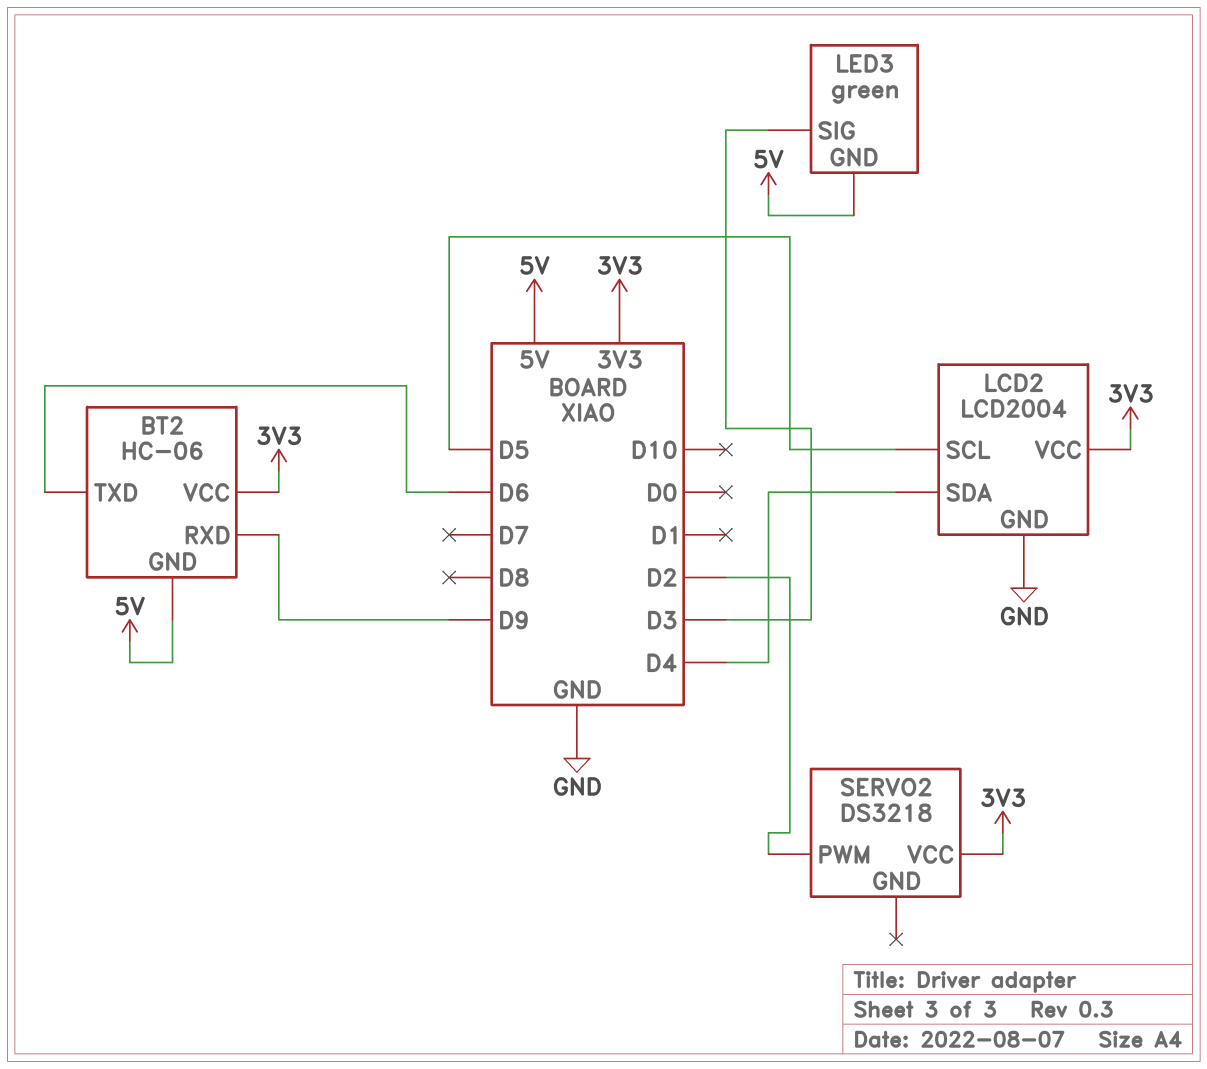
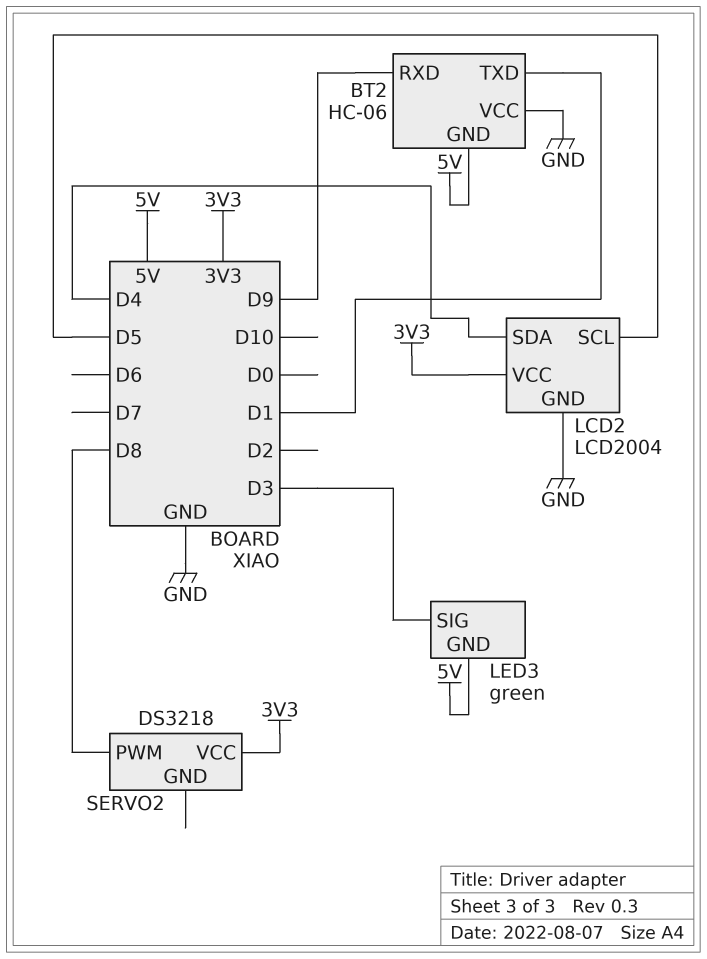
BT2 pin TXD: D6 -> D1
BT2 pin VCC: 3V3 -> GND
SERVO2 pin PWM: D2 -> D8

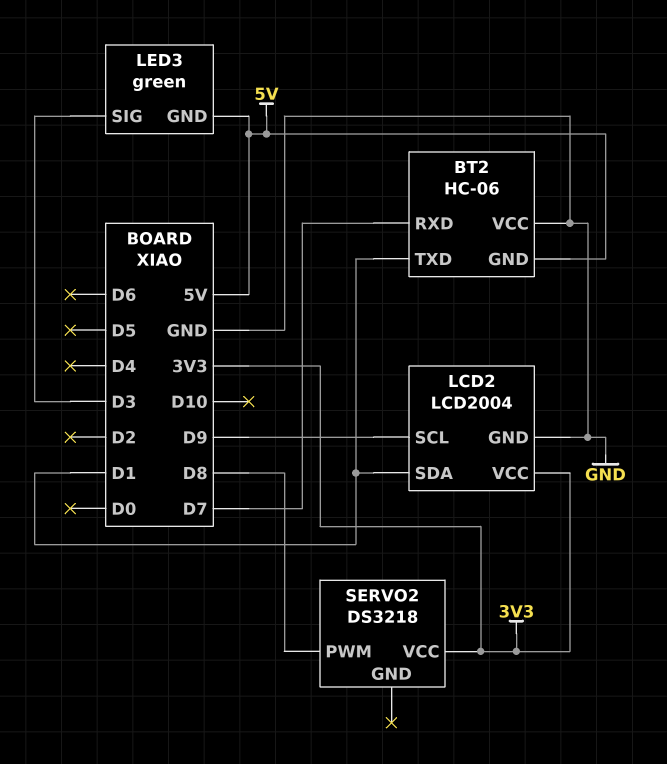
BT2 pin RXD: D9 -> D7
LCD2 pin SCL: D5 -> D9
LCD2 pin SDA: D4 -> D1

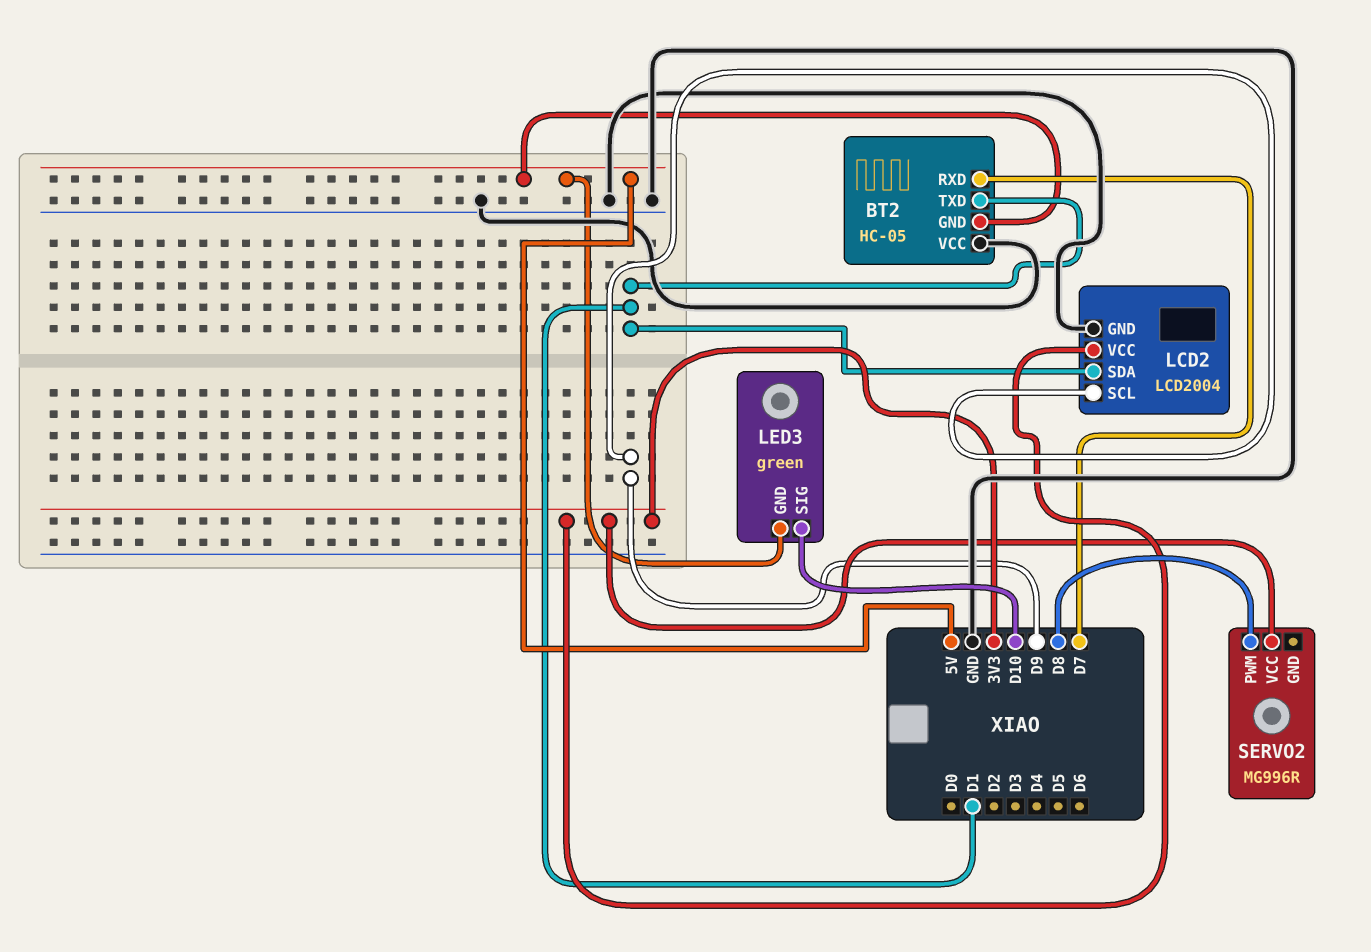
BT2: HC-06 -> HC-05
LED3 pin SIG: D3 -> D10
SERVO2: DS3218 -> MG996R

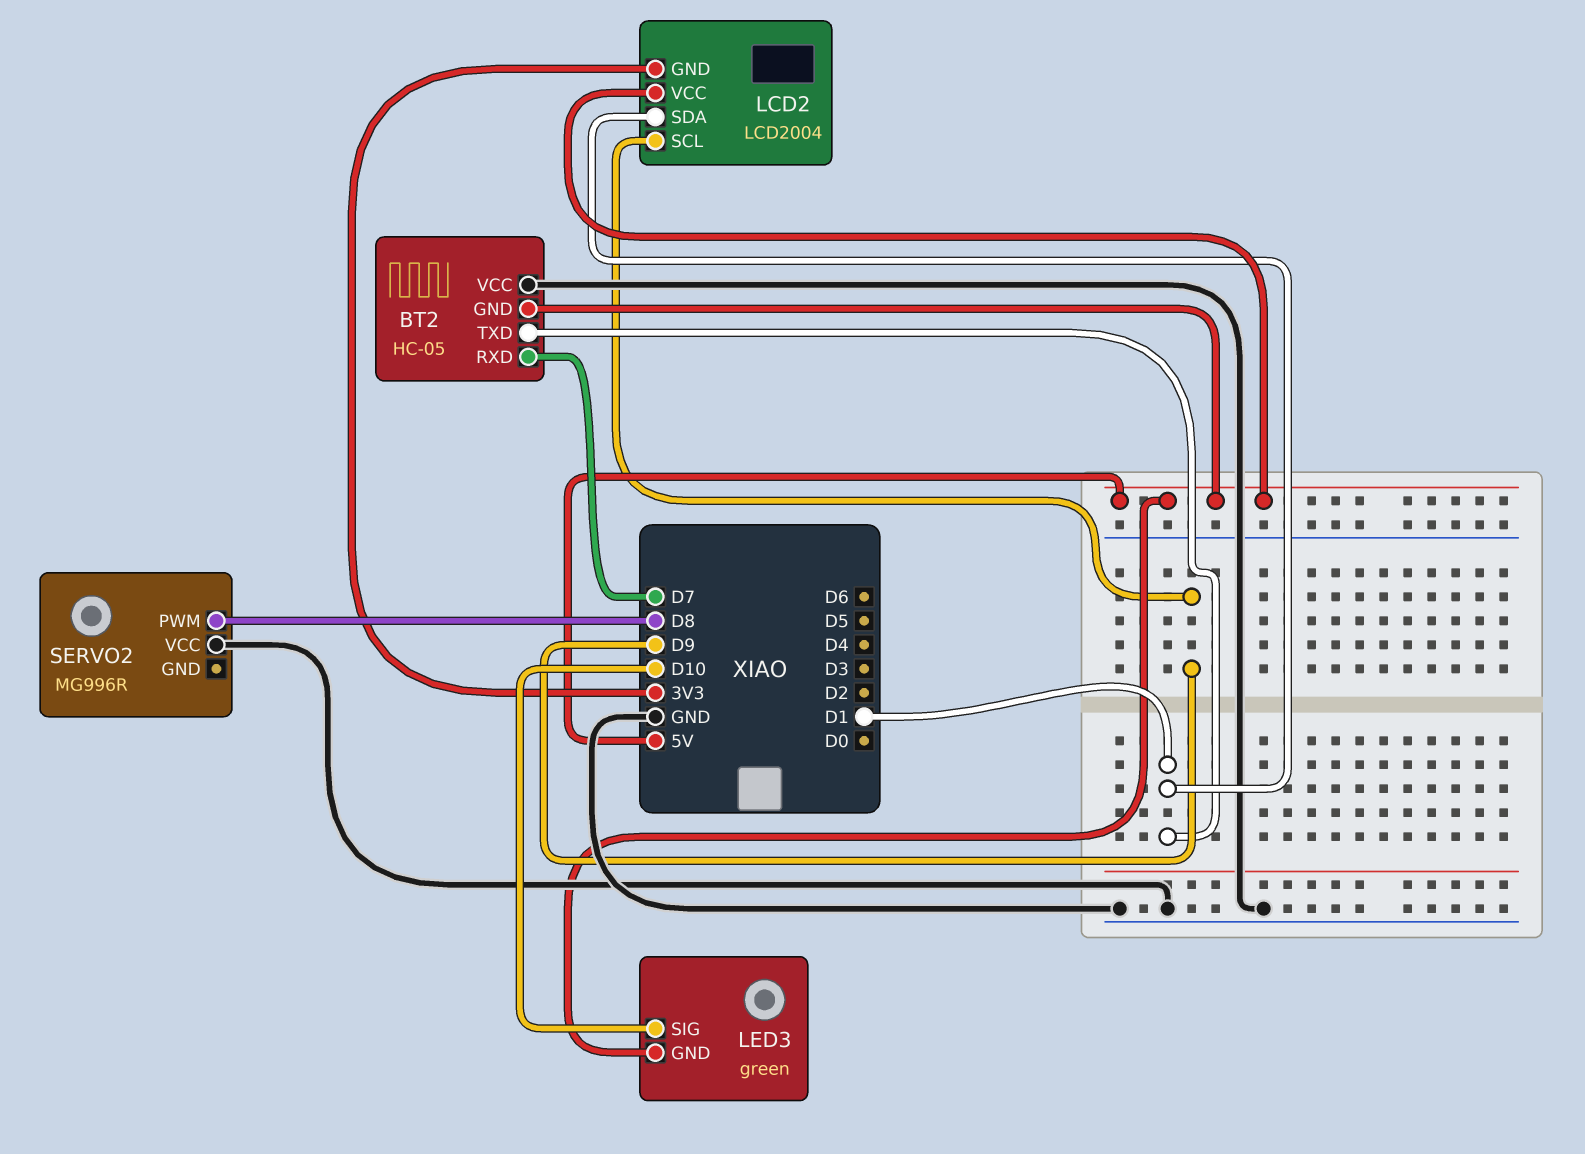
LCD2 pin GND: GND -> 3V3
LCD2 pin VCC: 3V3 -> 5V
SERVO2 pin VCC: 3V3 -> GND

